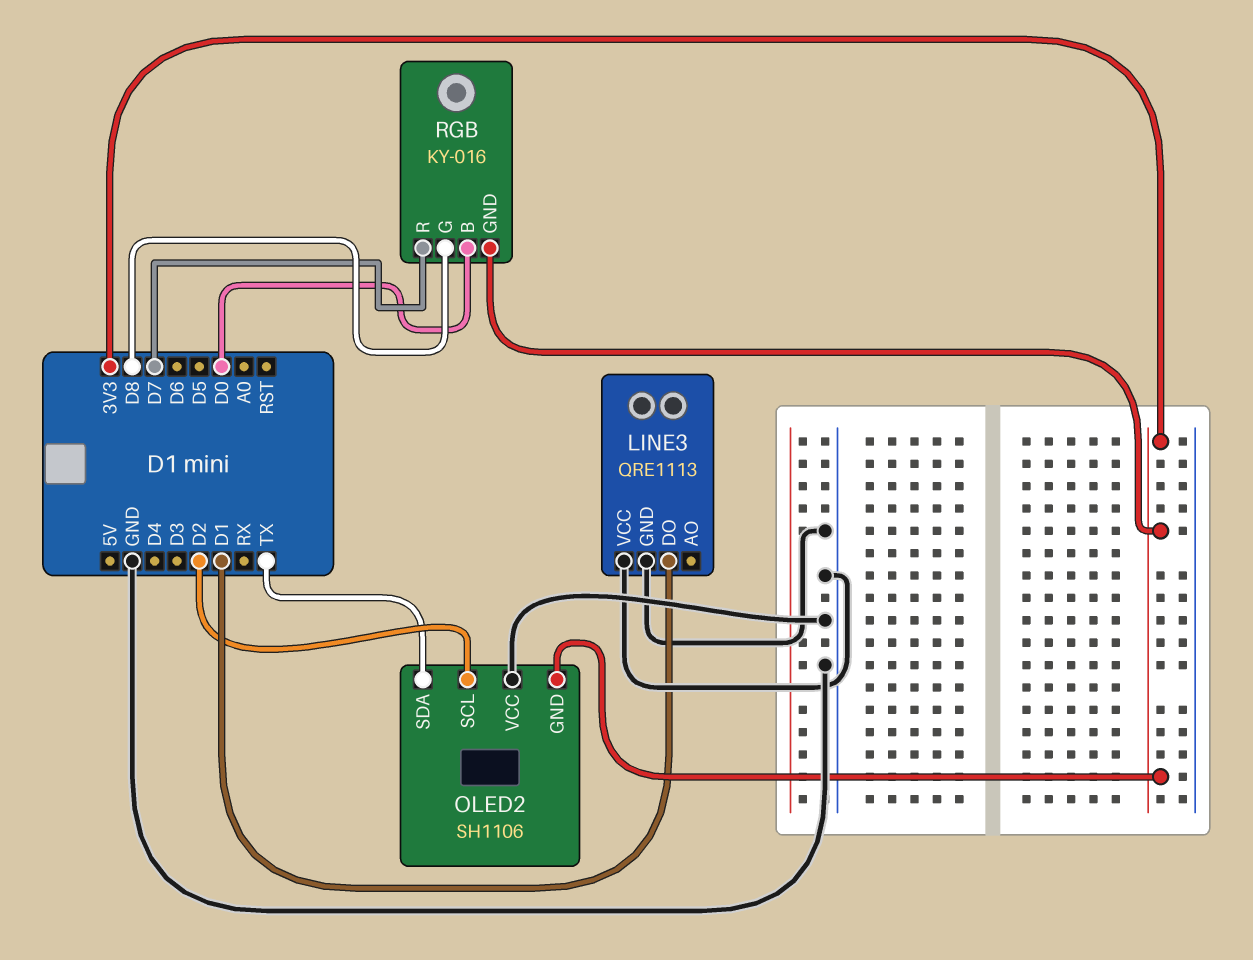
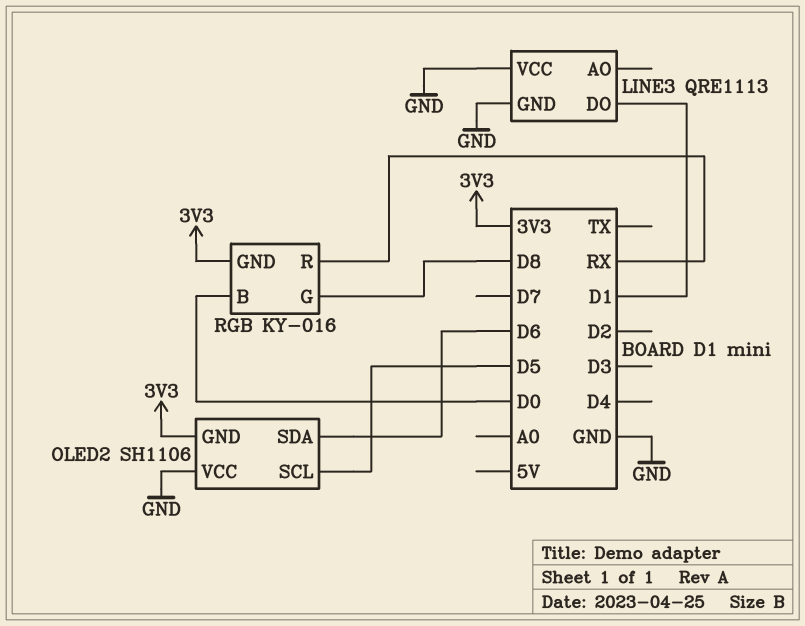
OLED2 pin SCL: D2 -> D5
OLED2 pin SDA: TX -> D6
RGB pin R: D7 -> RX

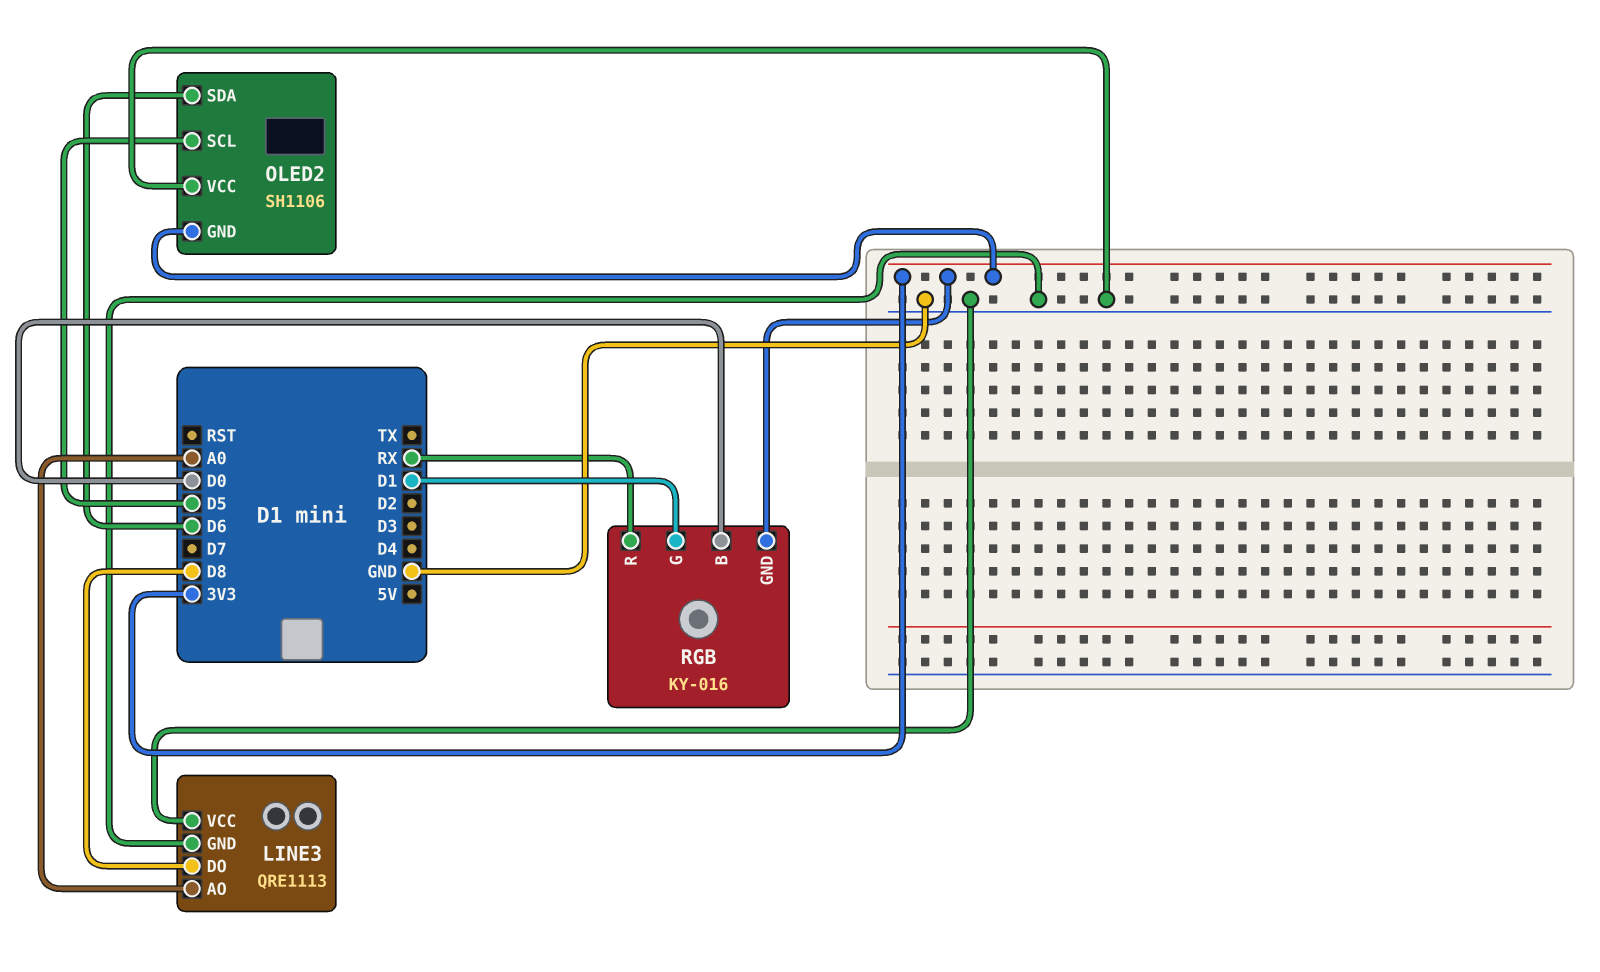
LINE3 pin AO: none -> A0
LINE3 pin DO: D1 -> D8
RGB pin G: D8 -> D1

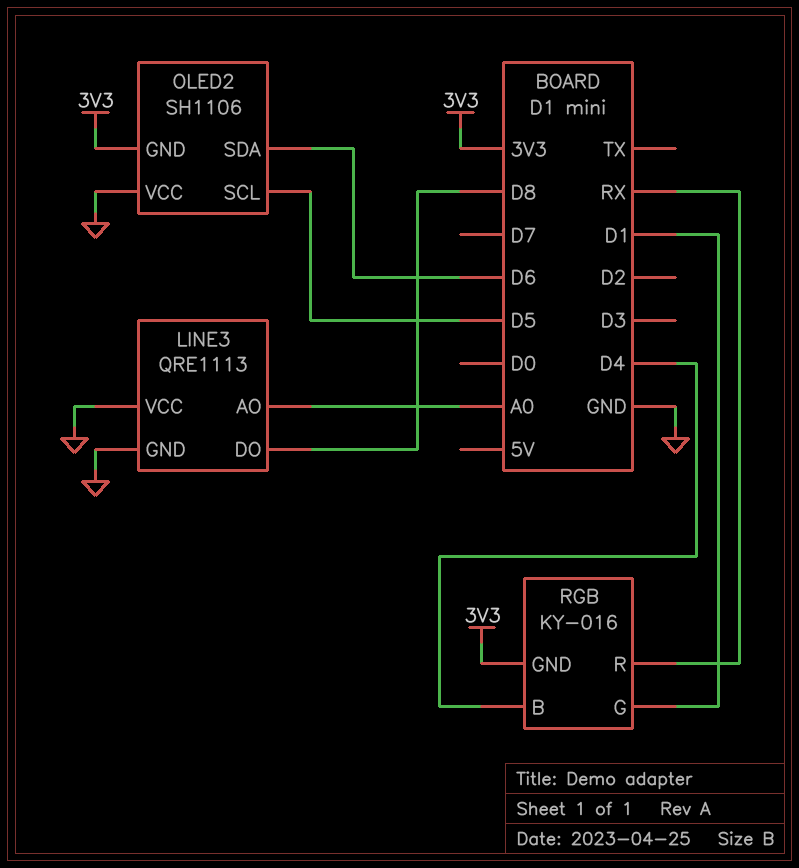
RGB pin B: D0 -> D4

